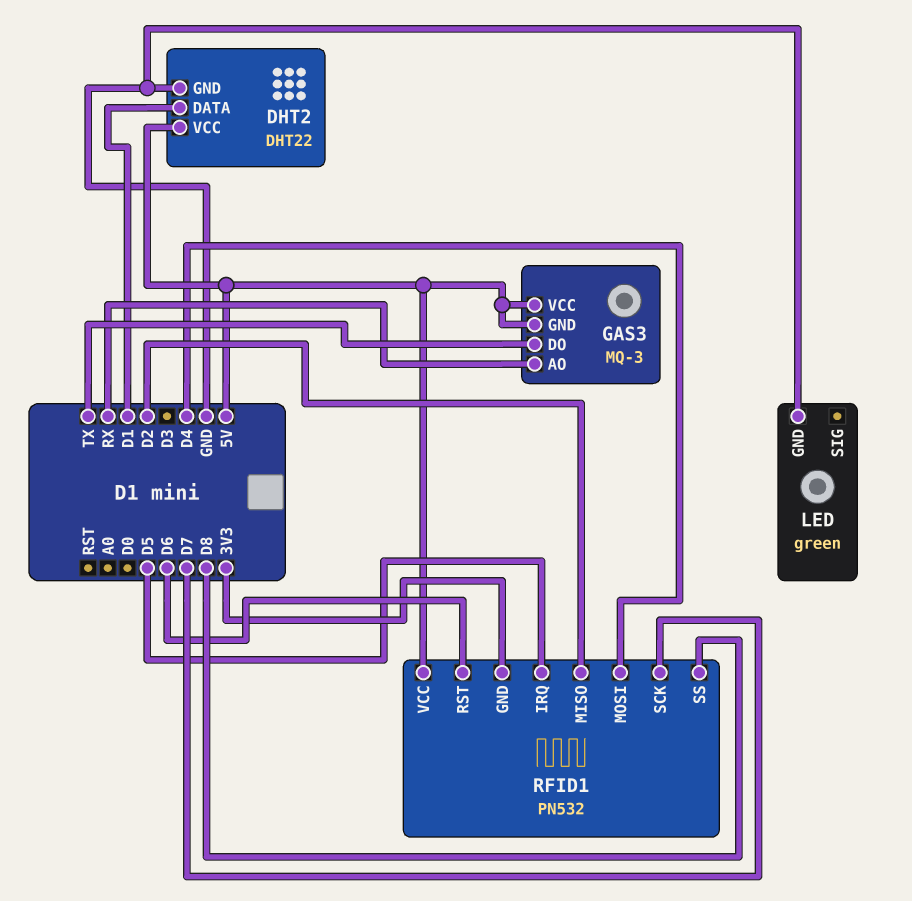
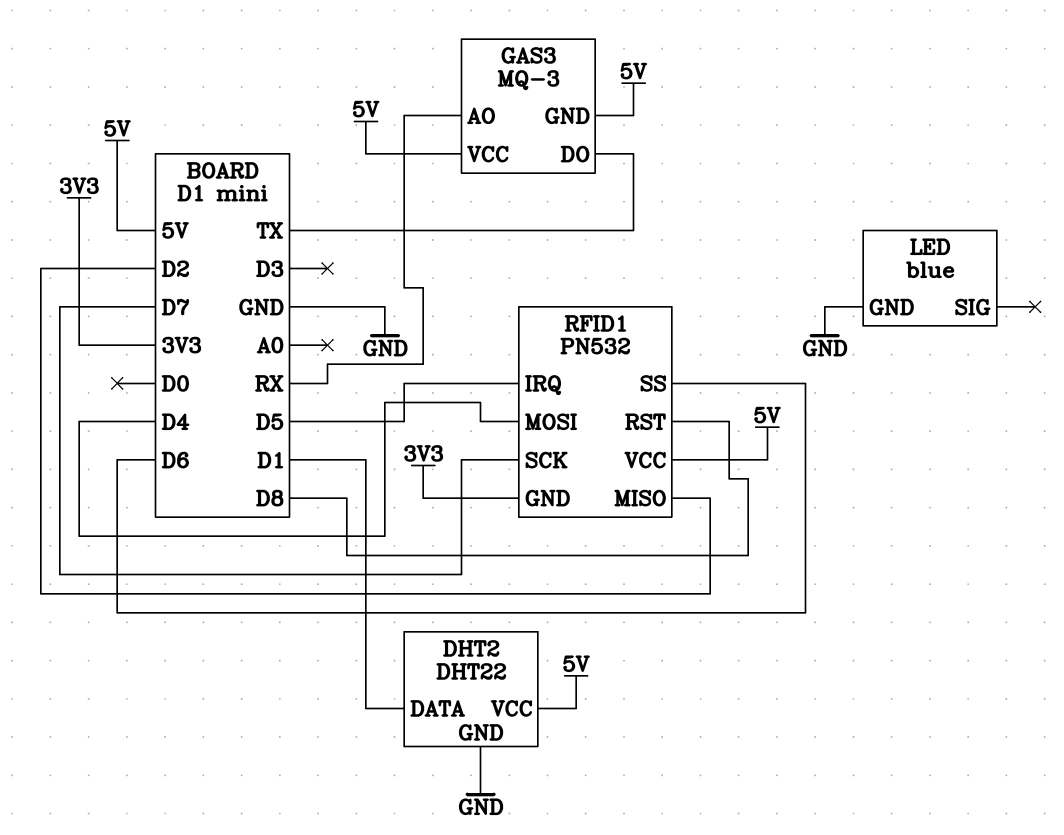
LED: green -> blue
RFID1 pin RST: D6 -> D8
RFID1 pin SS: D8 -> D6

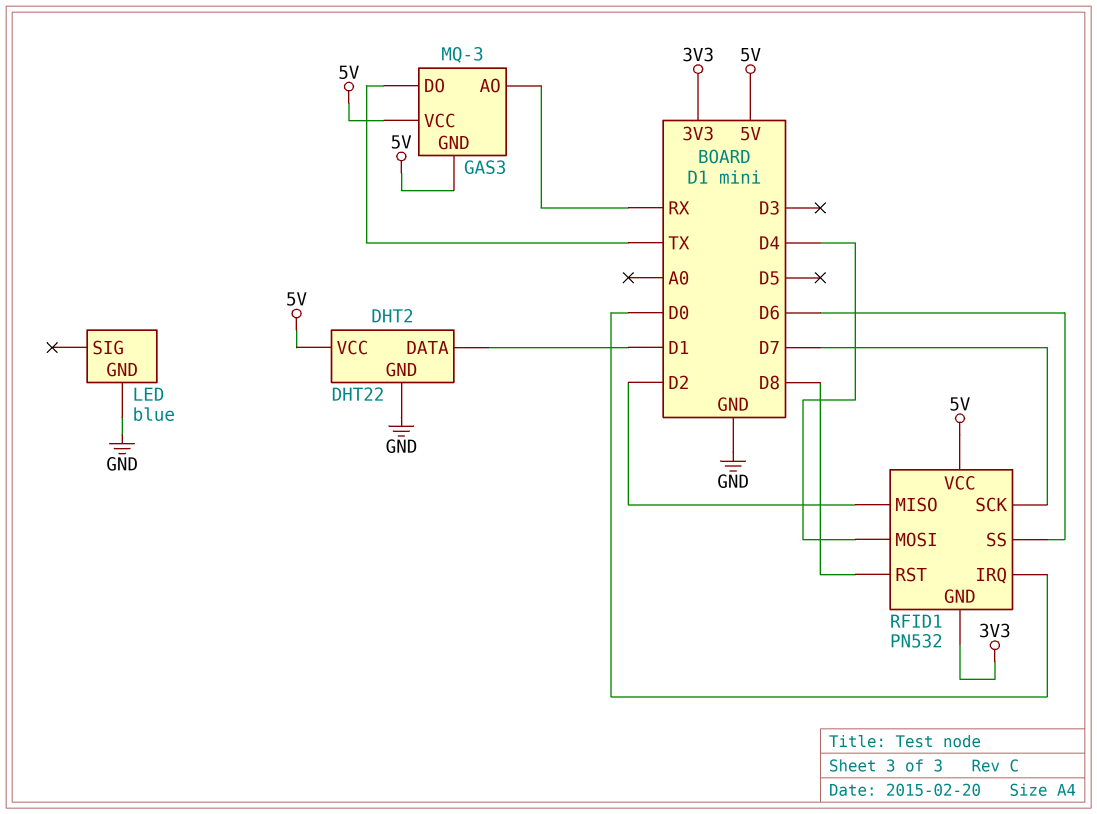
RFID1 pin IRQ: D5 -> D0

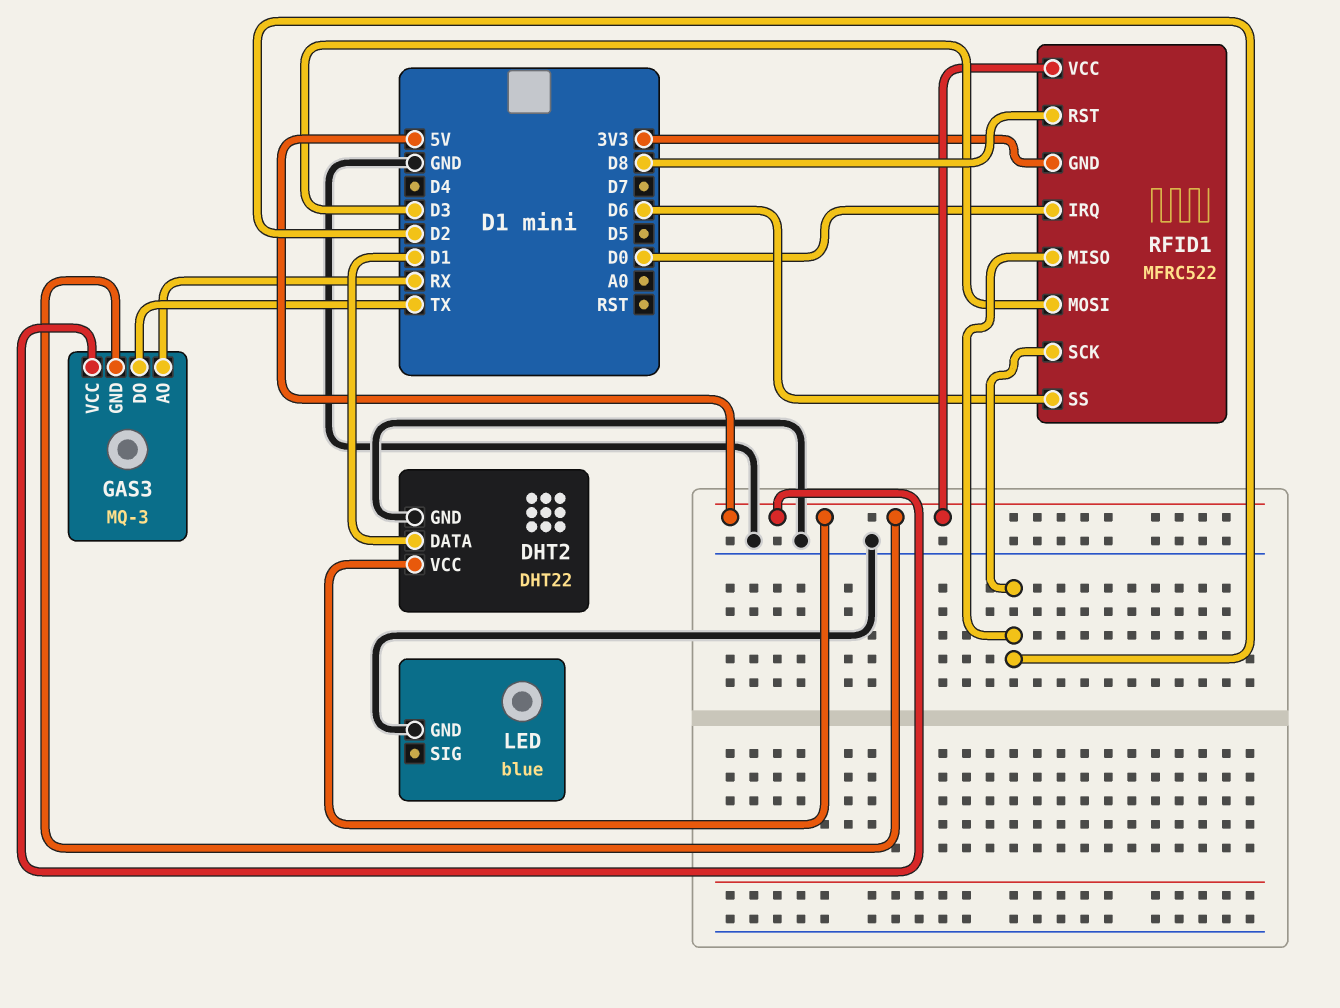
RFID1: PN532 -> MFRC522
RFID1 pin MOSI: D4 -> D3
RFID1 pin SCK: D7 -> D2

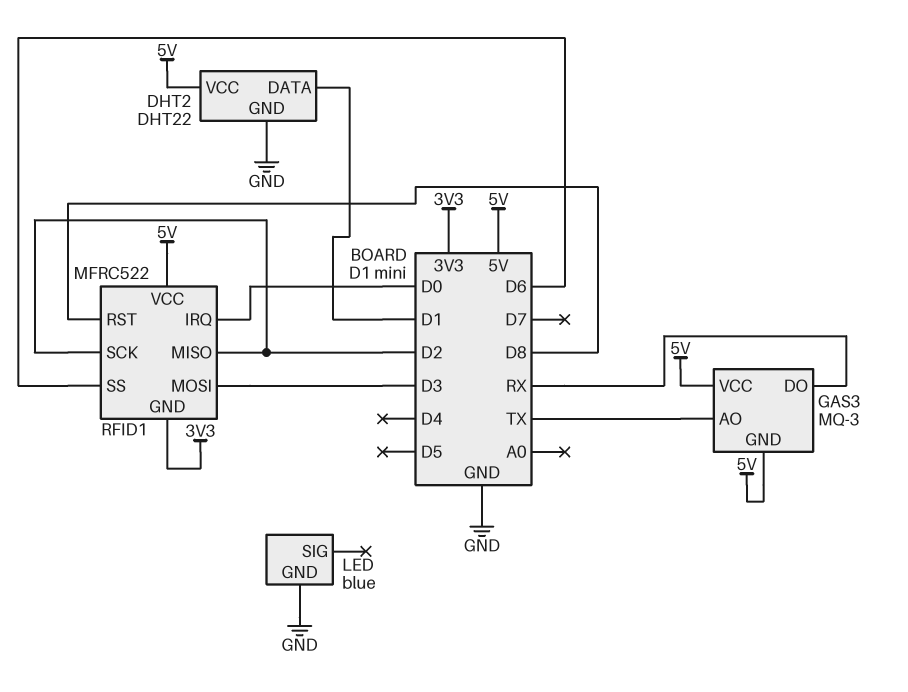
GAS3 pin AO: RX -> TX
GAS3 pin DO: TX -> RX

